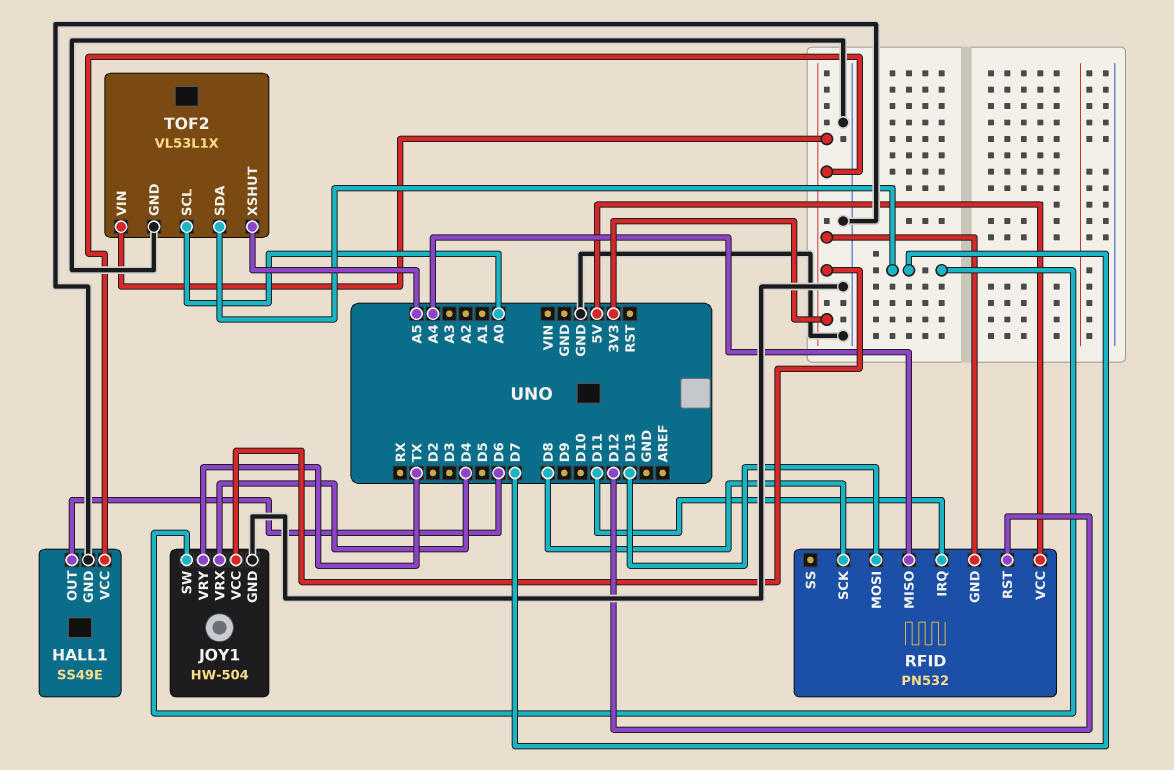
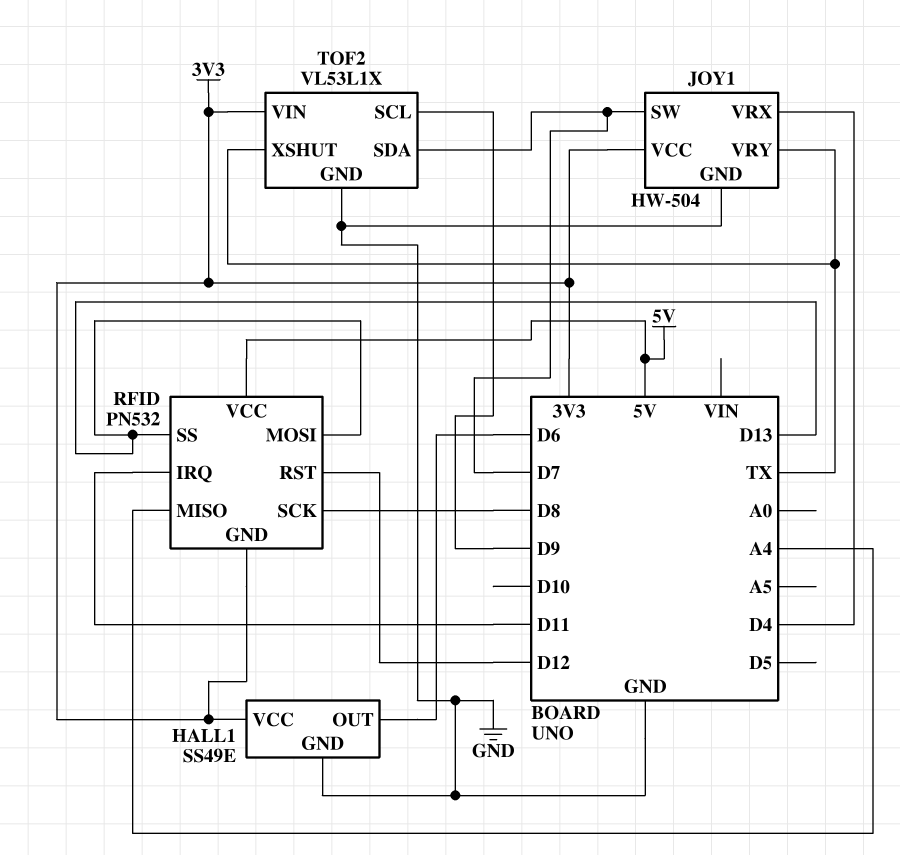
RFID pin SS: none -> D13
TOF2 pin SCL: A0 -> D9
TOF2 pin XSHUT: A5 -> TX

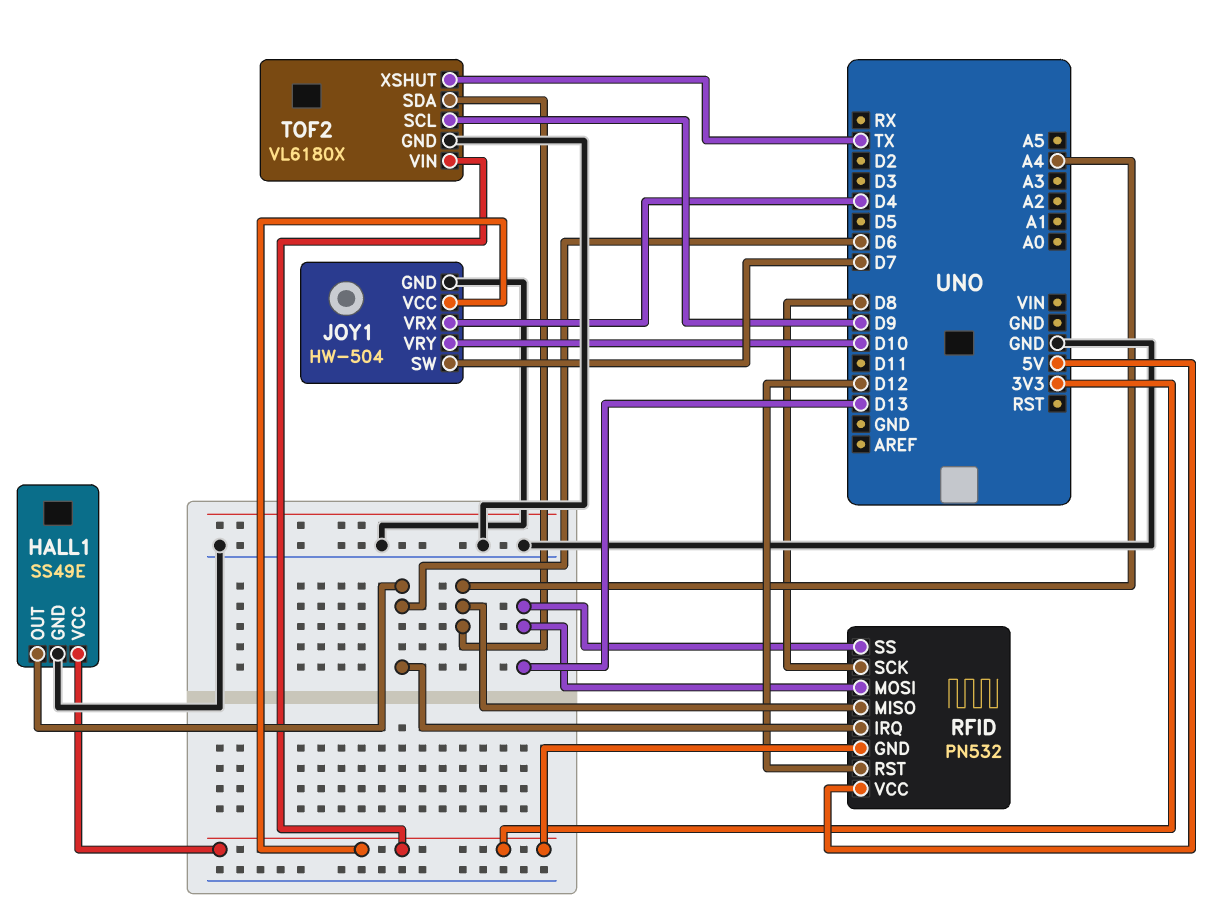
JOY1 pin VRY: TX -> D10
RFID pin IRQ: D11 -> D6
TOF2: VL53L1X -> VL6180X
TOF2 pin SDA: D7 -> A4

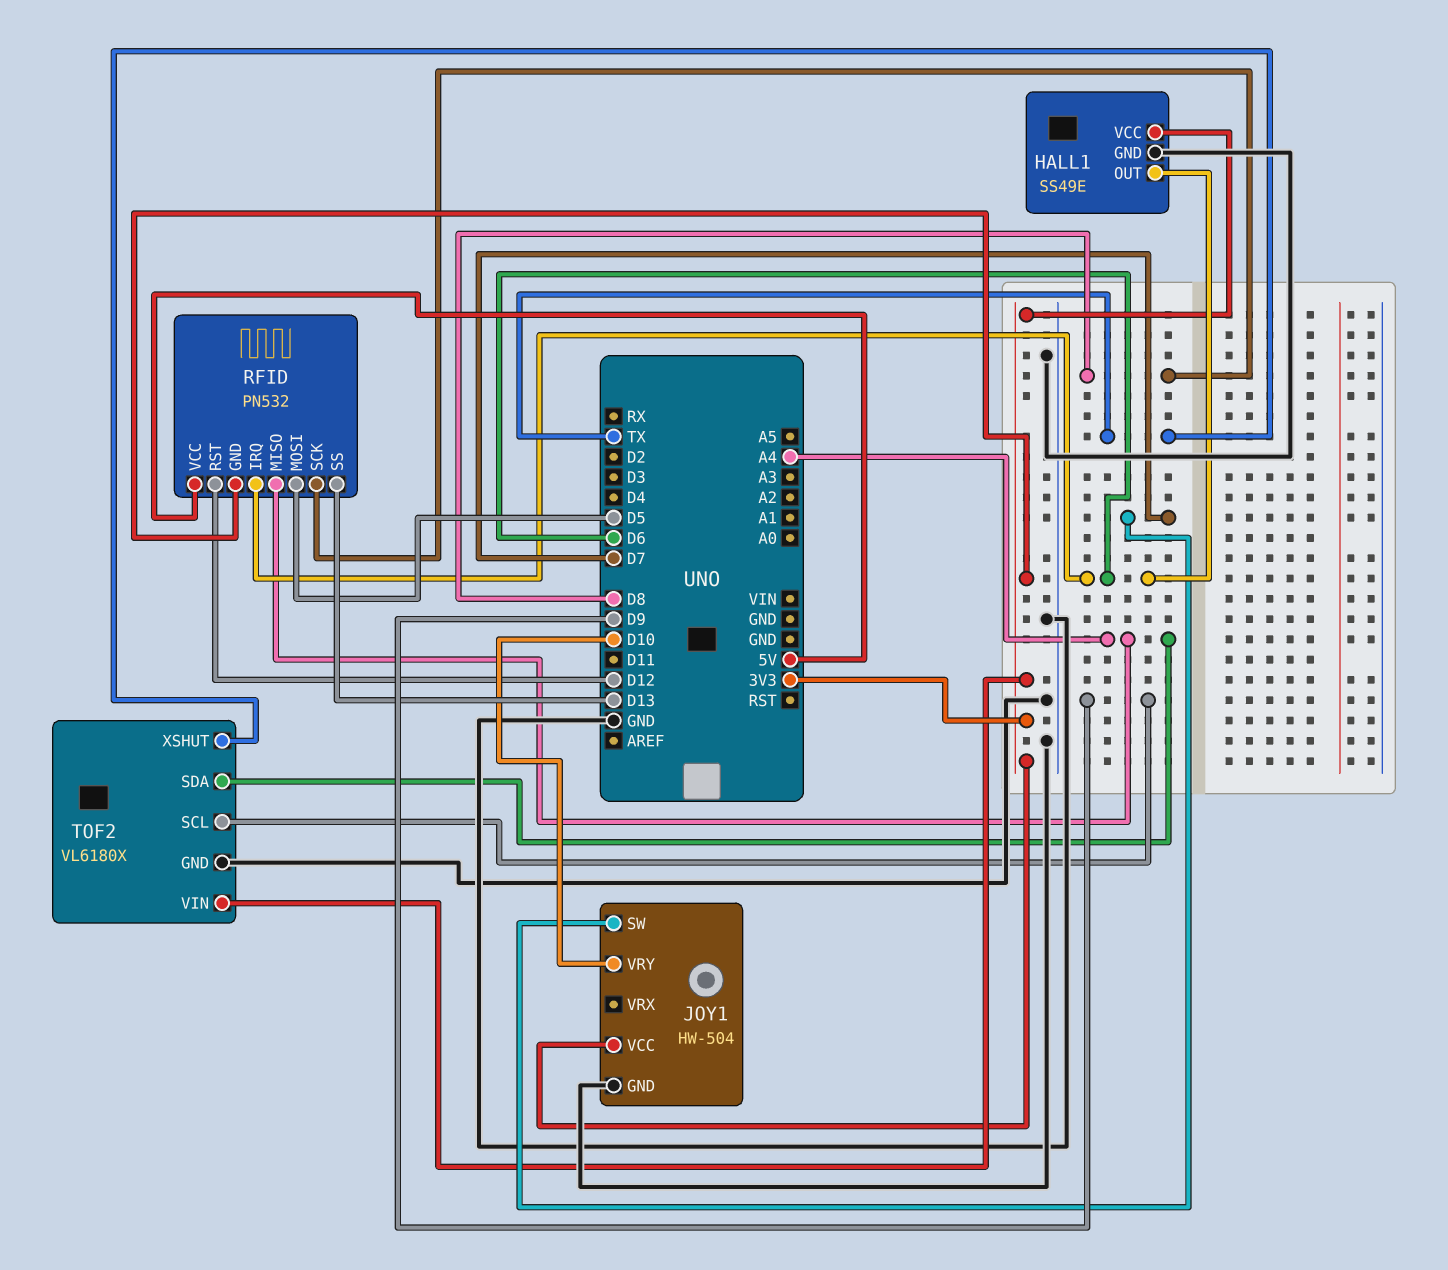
JOY1 pin VRX: D4 -> none
RFID pin MOSI: D13 -> D5

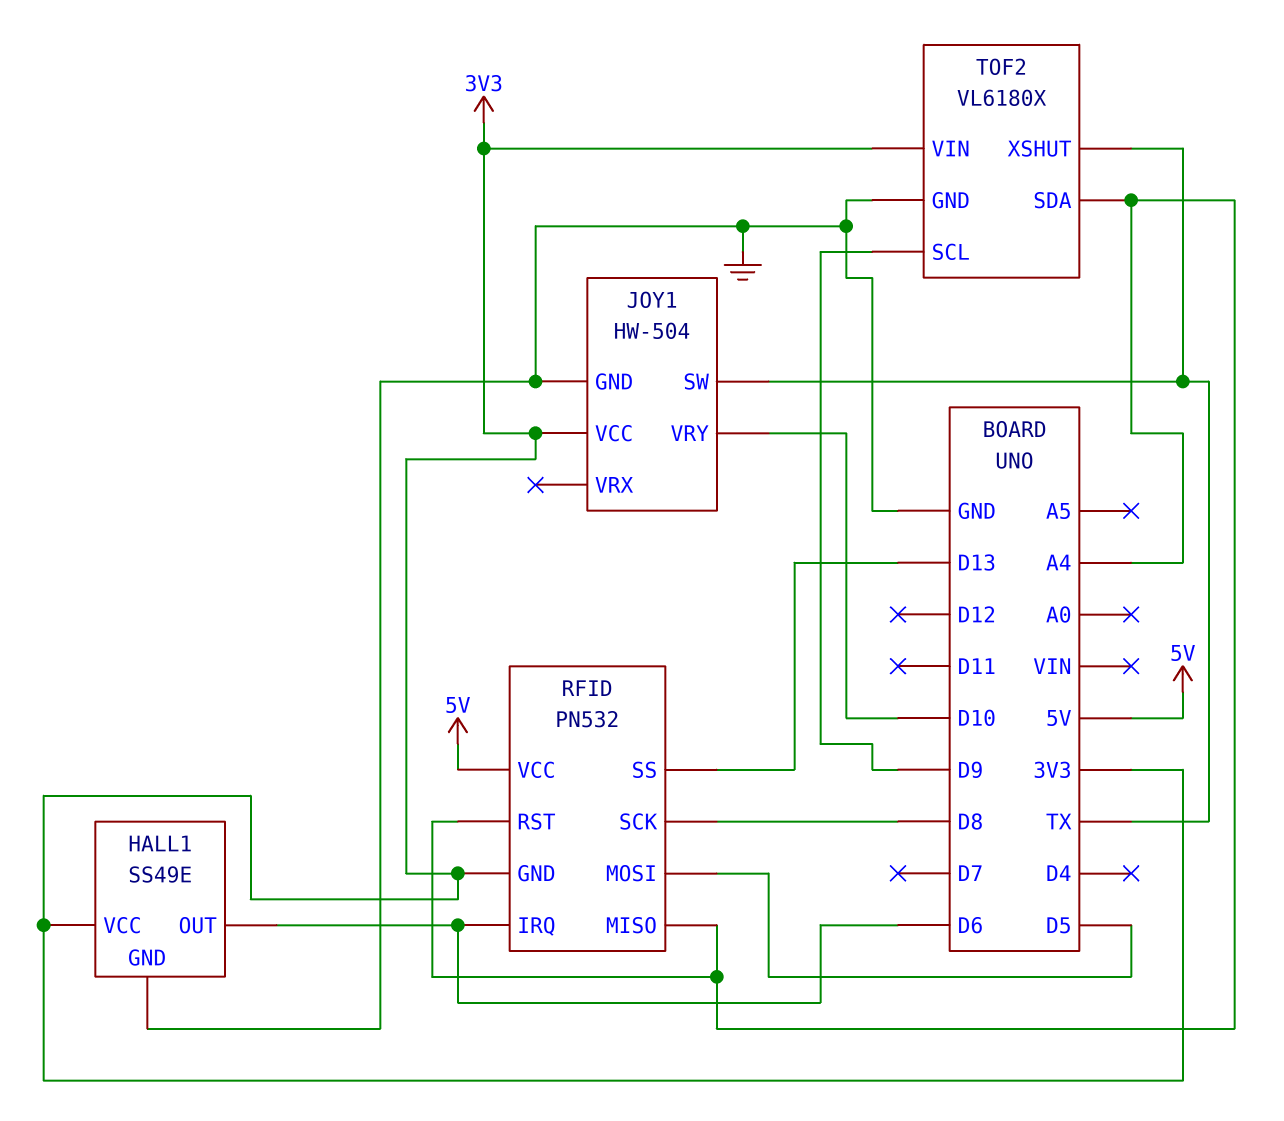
JOY1 pin SW: D7 -> TX
RFID pin RST: D12 -> A4

